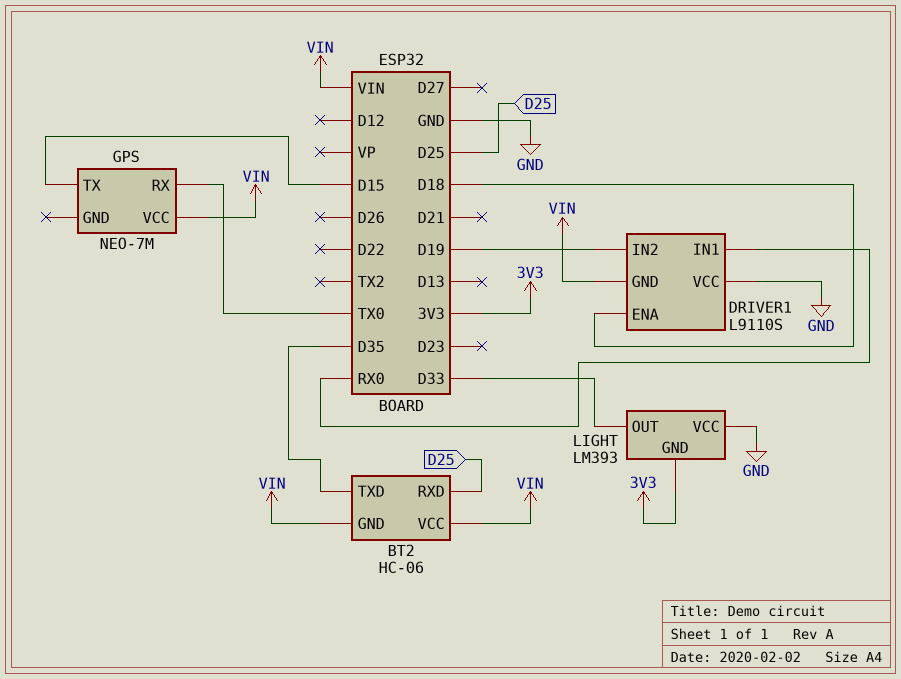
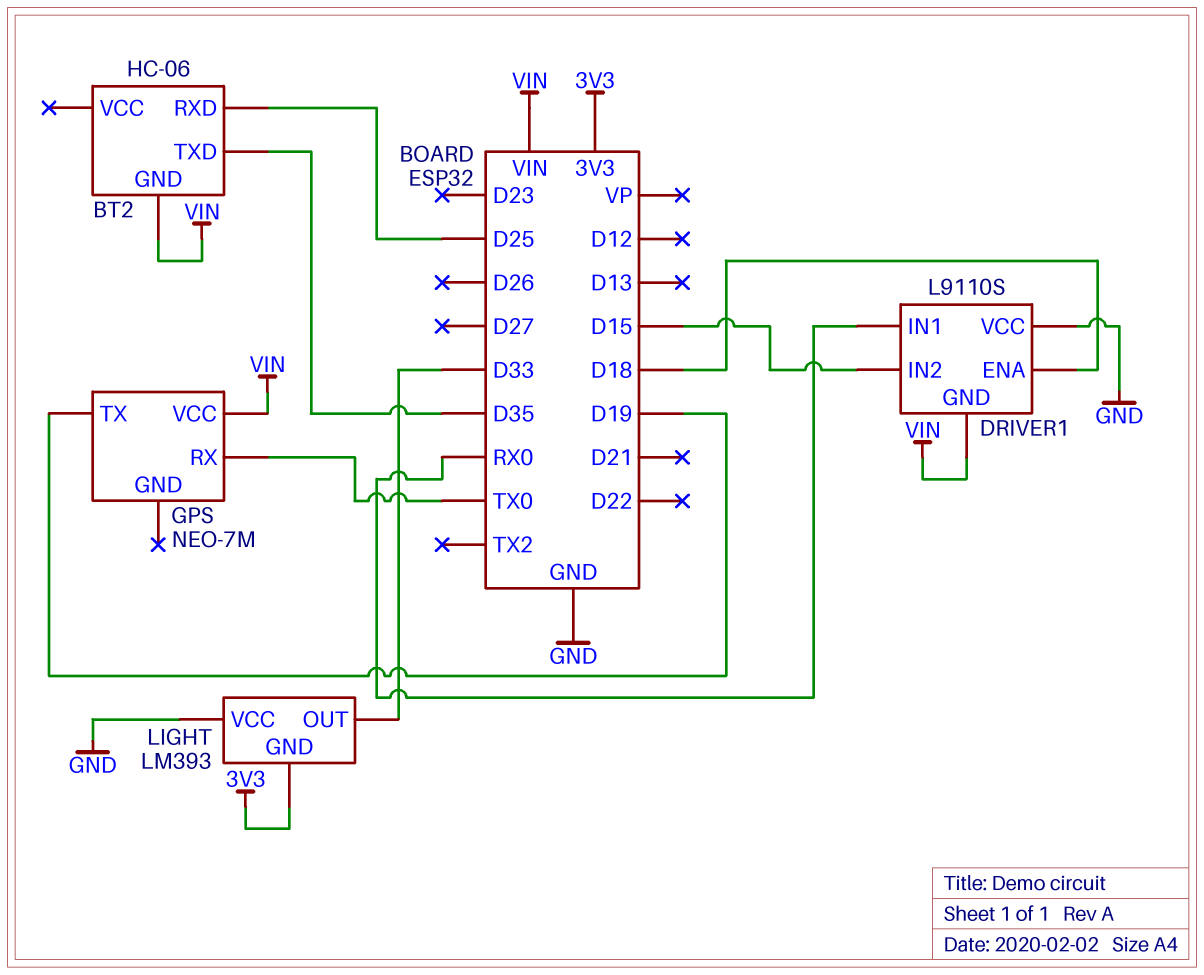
BT2 pin VCC: VIN -> none
DRIVER1 pin IN2: D19 -> D15
GPS pin TX: D15 -> D19

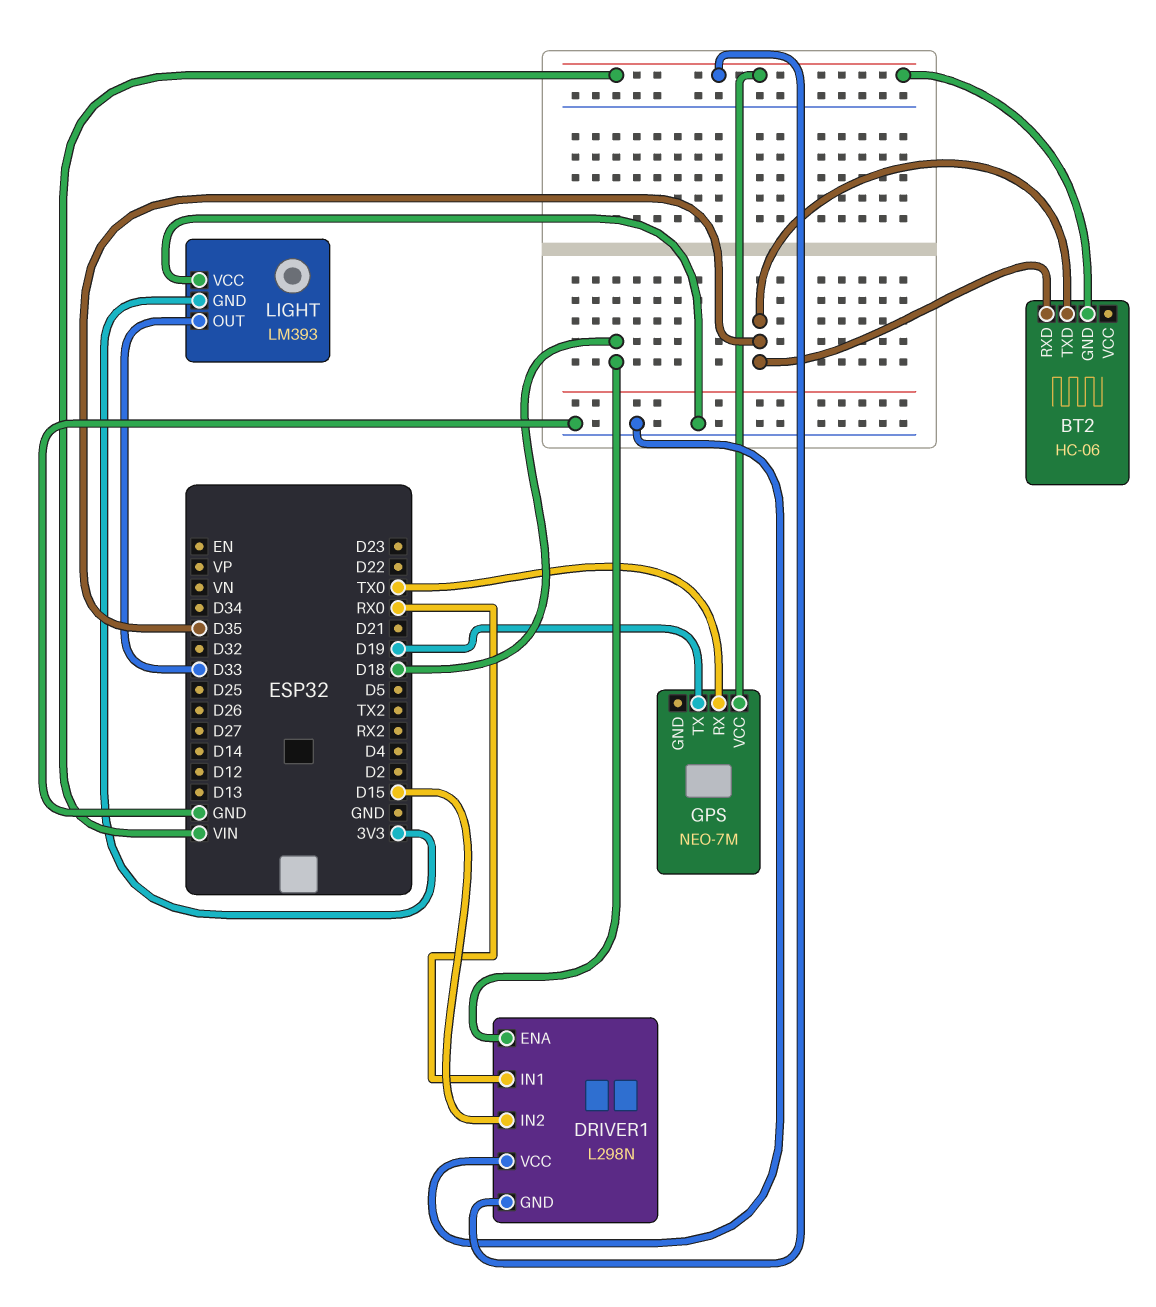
BT2 pin RXD: D25 -> D35
DRIVER1: L9110S -> L298N

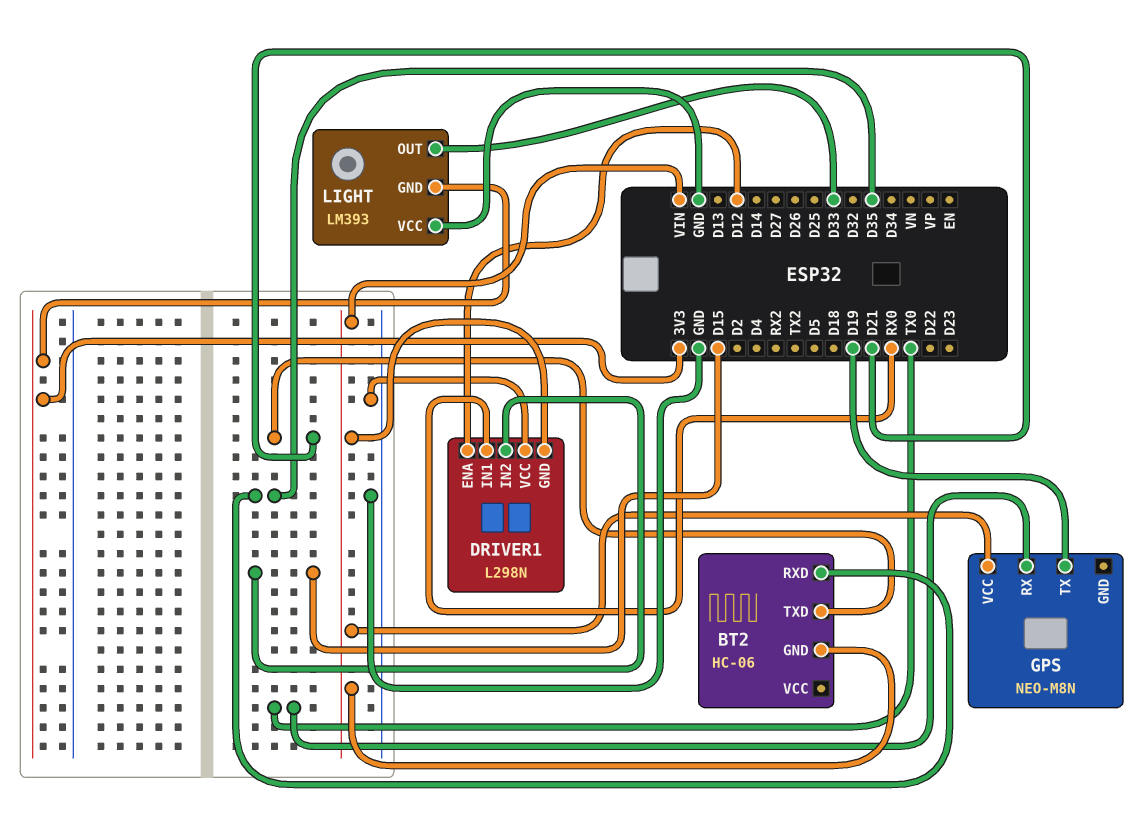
BT2 pin TXD: D35 -> D21
DRIVER1 pin ENA: D18 -> D12
GPS: NEO-7M -> NEO-M8N

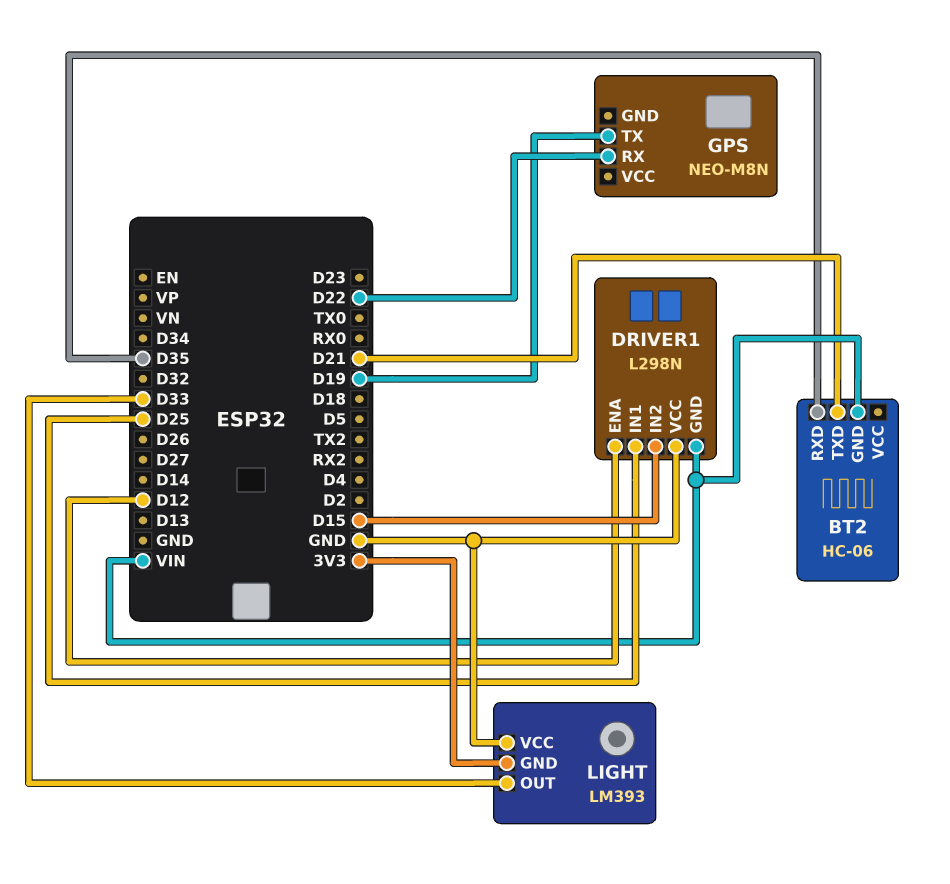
DRIVER1 pin IN1: RX0 -> D25
GPS pin RX: TX0 -> D22
GPS pin VCC: VIN -> none

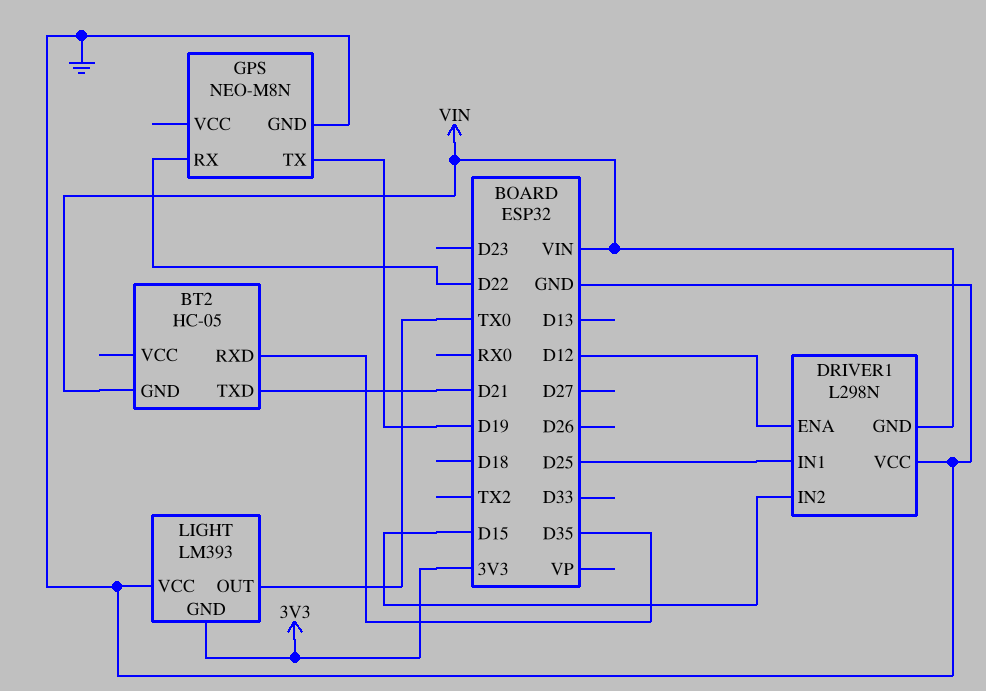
BT2: HC-06 -> HC-05
GPS pin GND: none -> GND
LIGHT pin OUT: D33 -> TX0

